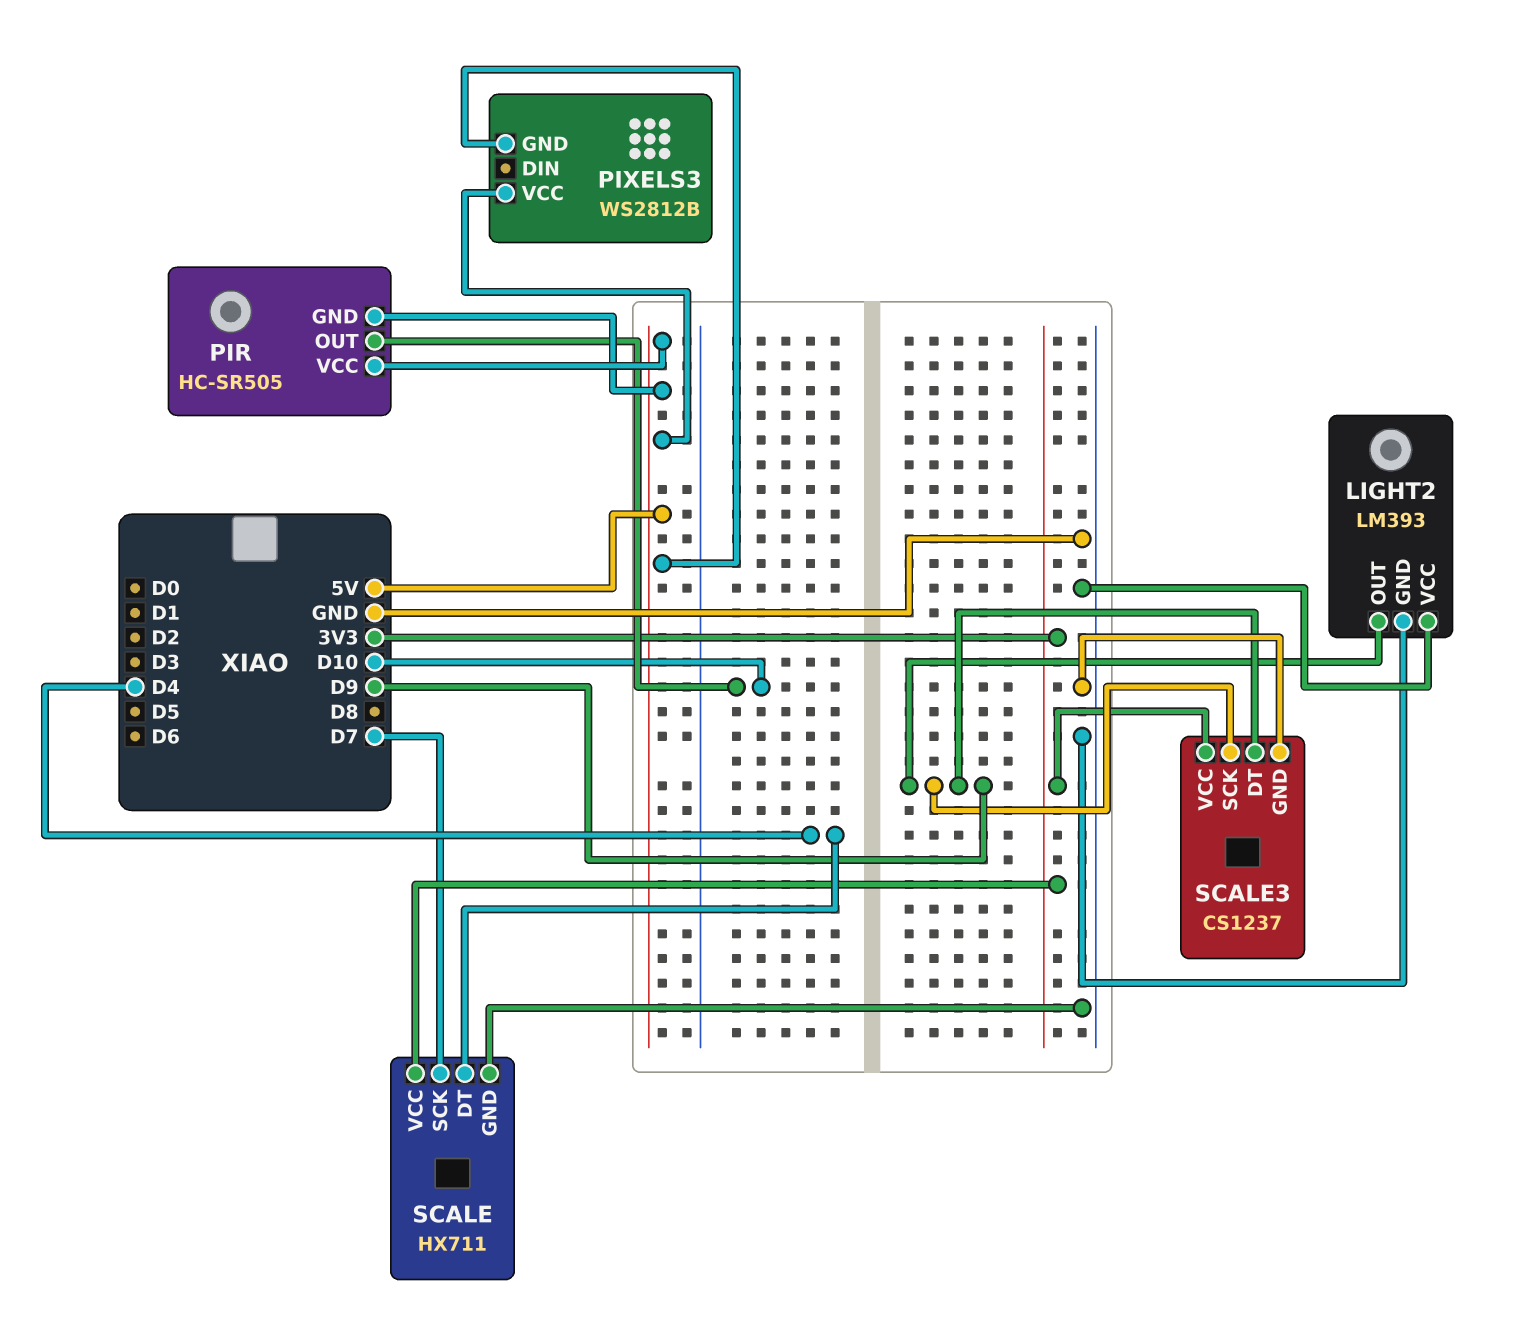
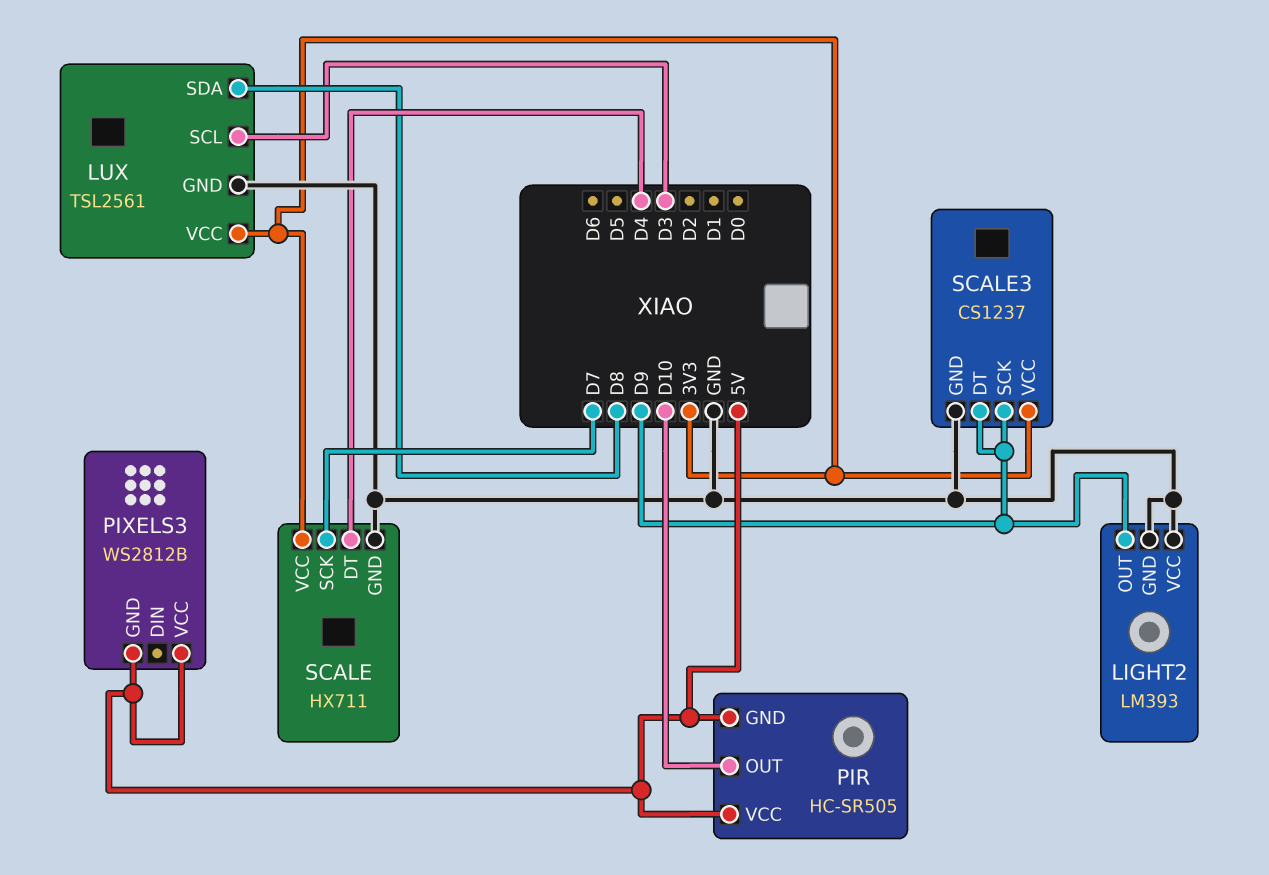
LUX: none -> TSL2561
LUX pin GND: none -> GND
LUX pin SCL: none -> D3
LUX pin SDA: none -> D8
LUX pin VCC: none -> 3V3

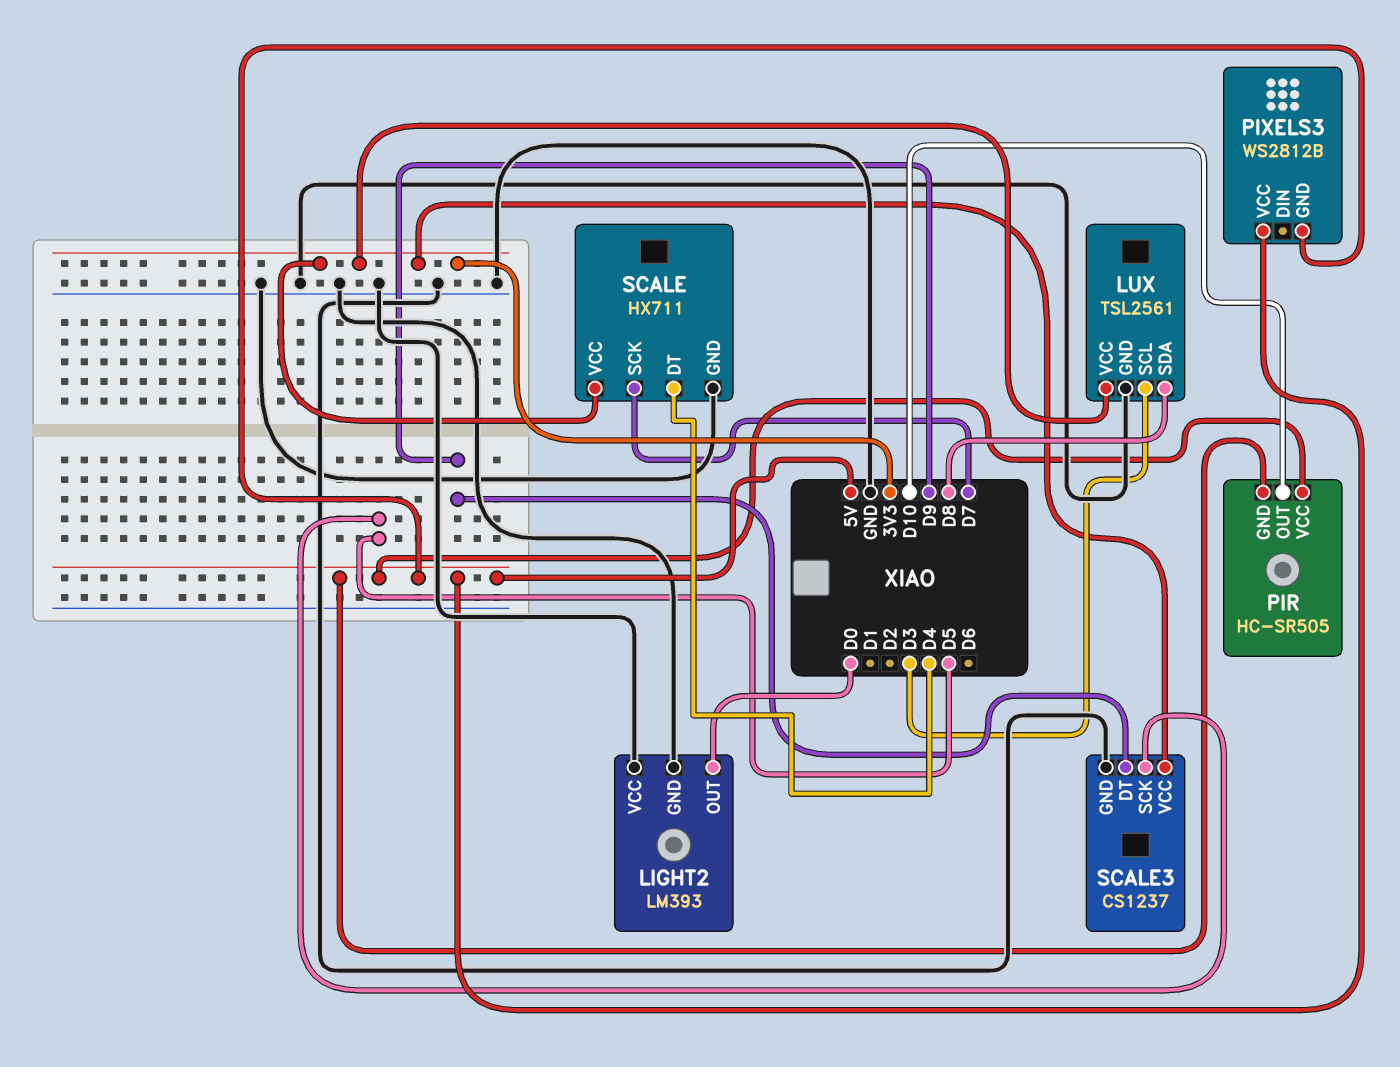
LIGHT2 pin OUT: D9 -> D0
SCALE3 pin SCK: D9 -> D5

